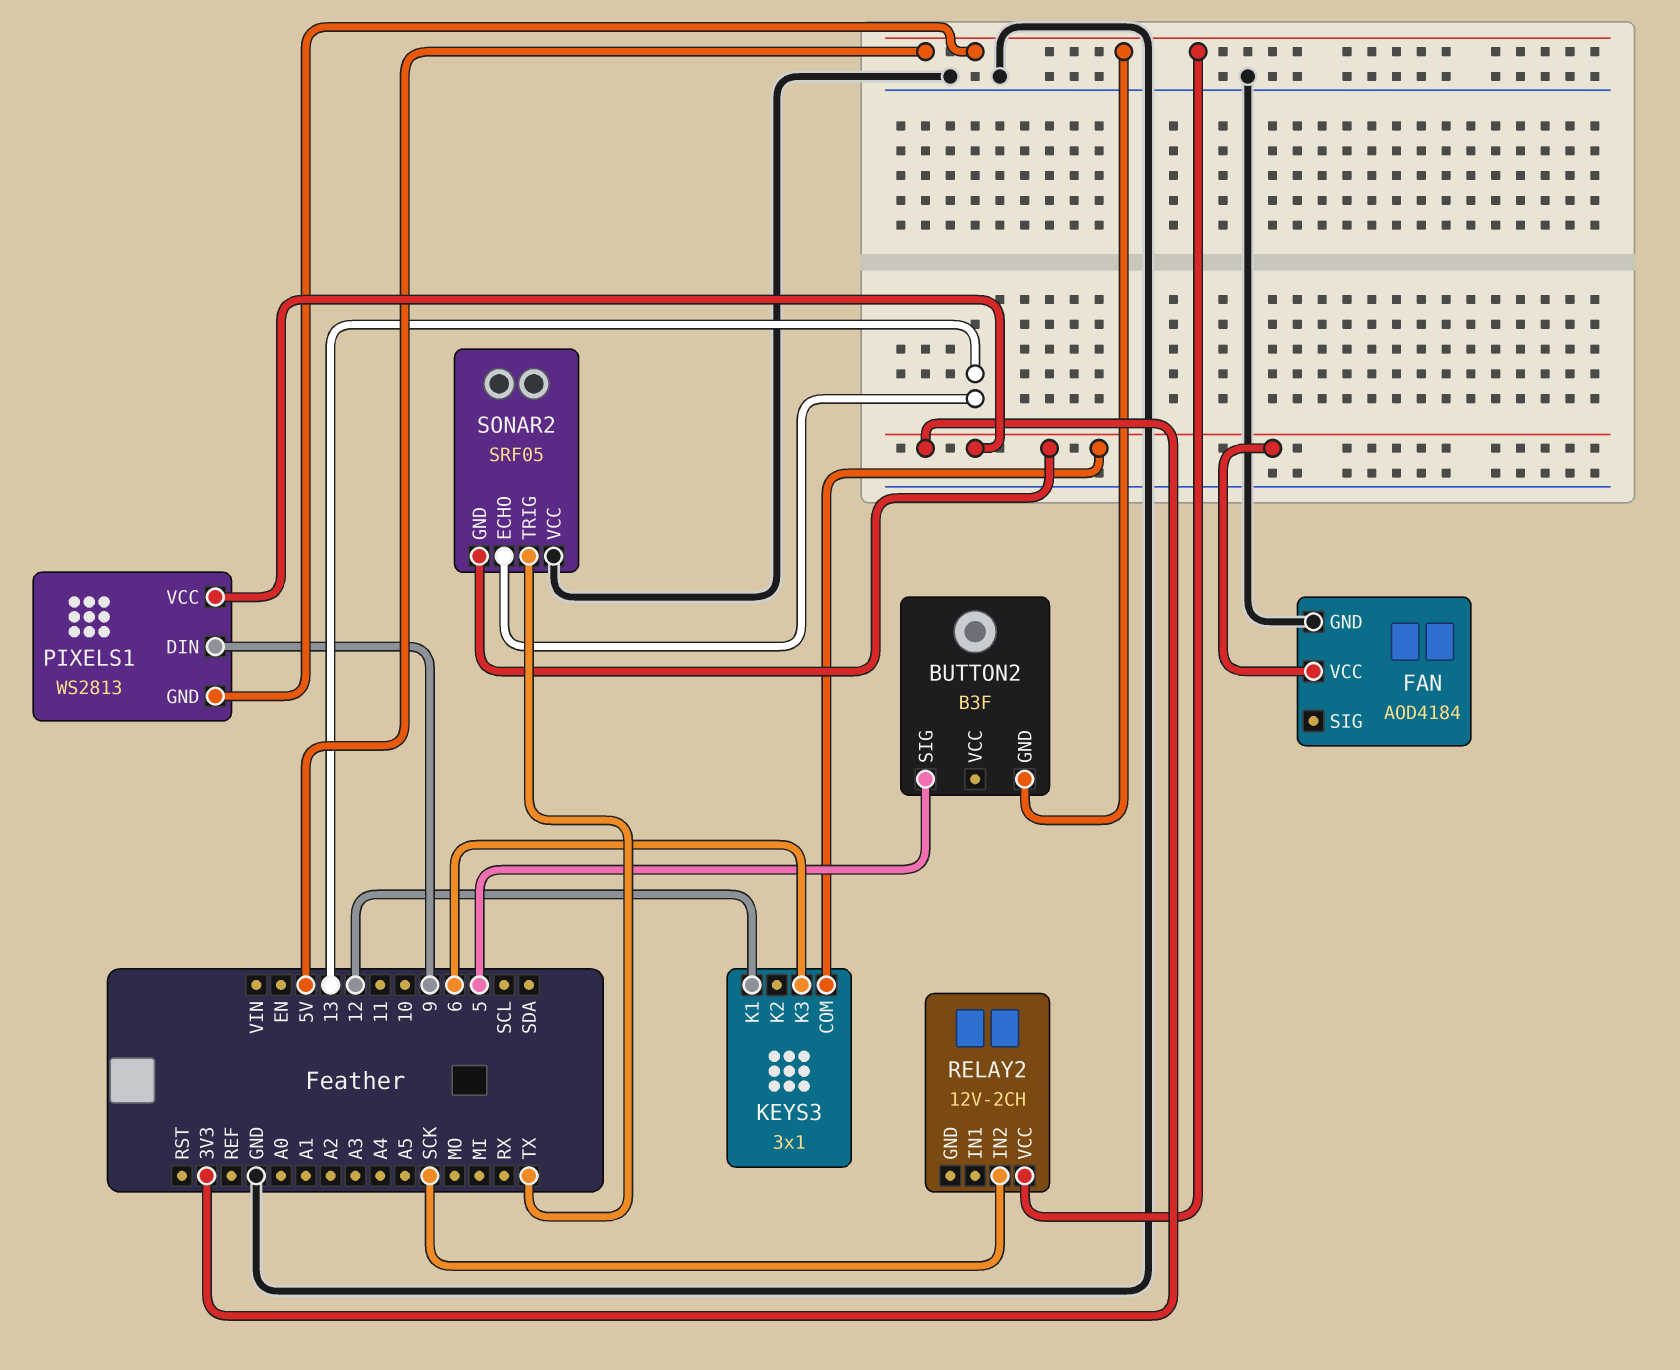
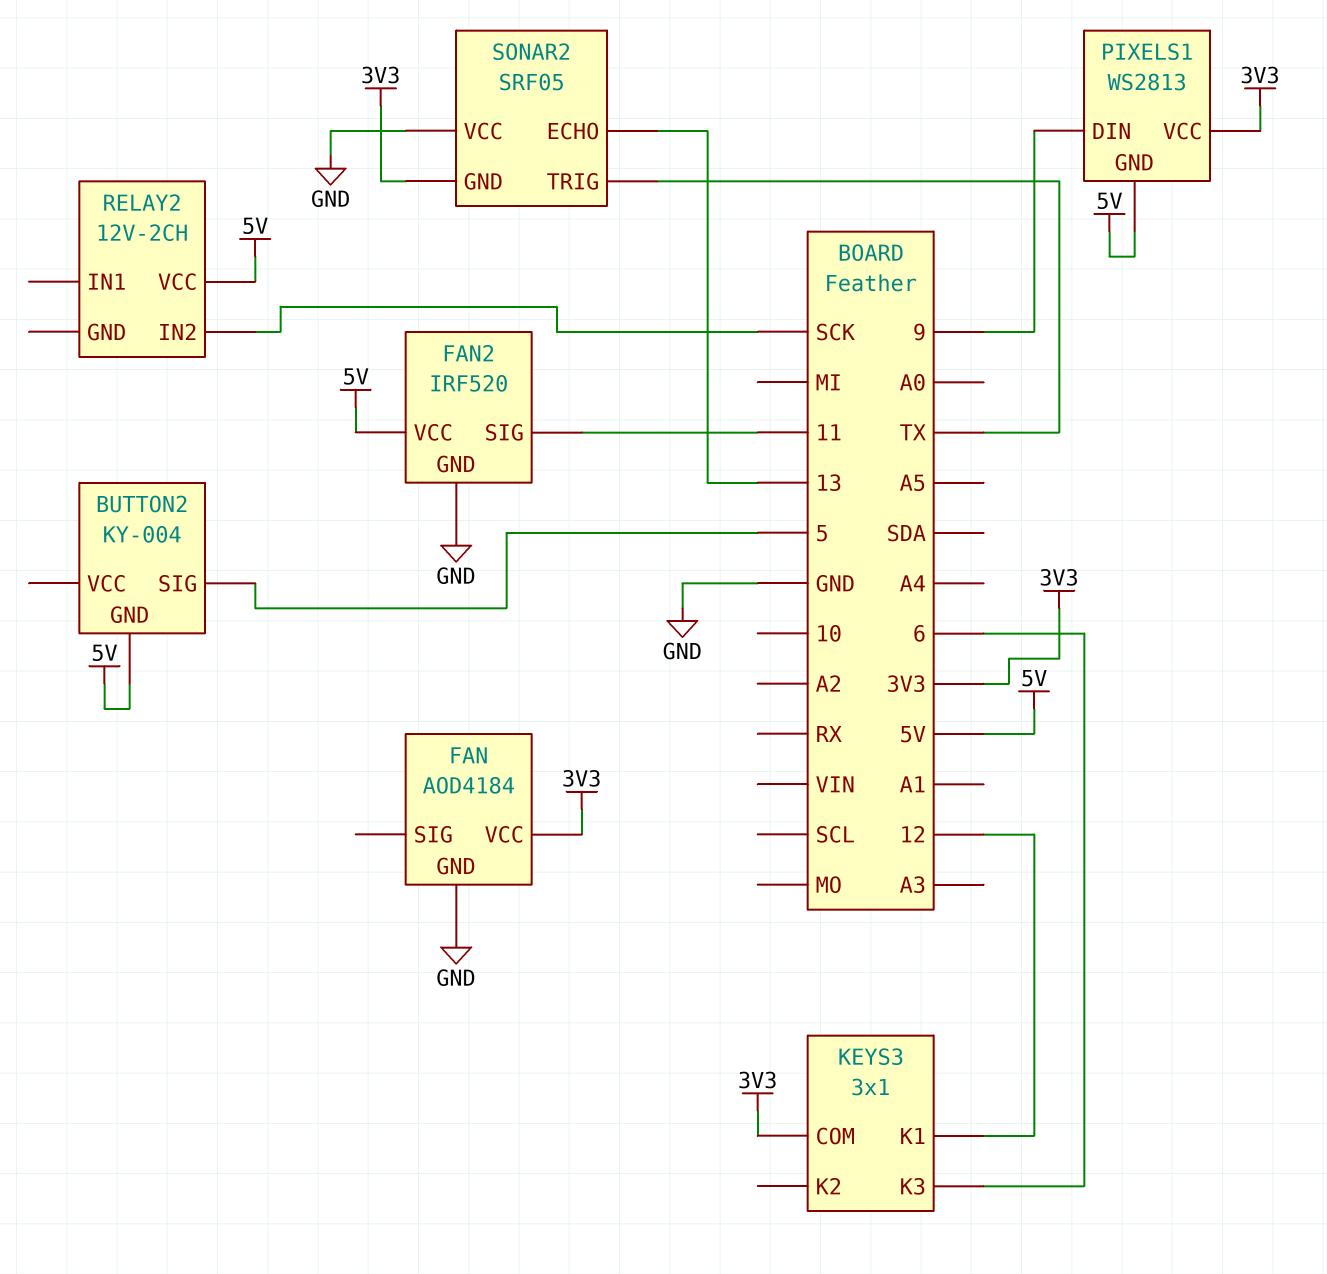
BUTTON2: B3F -> KY-004
FAN2: none -> IRF520
FAN2 pin GND: none -> GND
FAN2 pin SIG: none -> 11
FAN2 pin VCC: none -> 5V

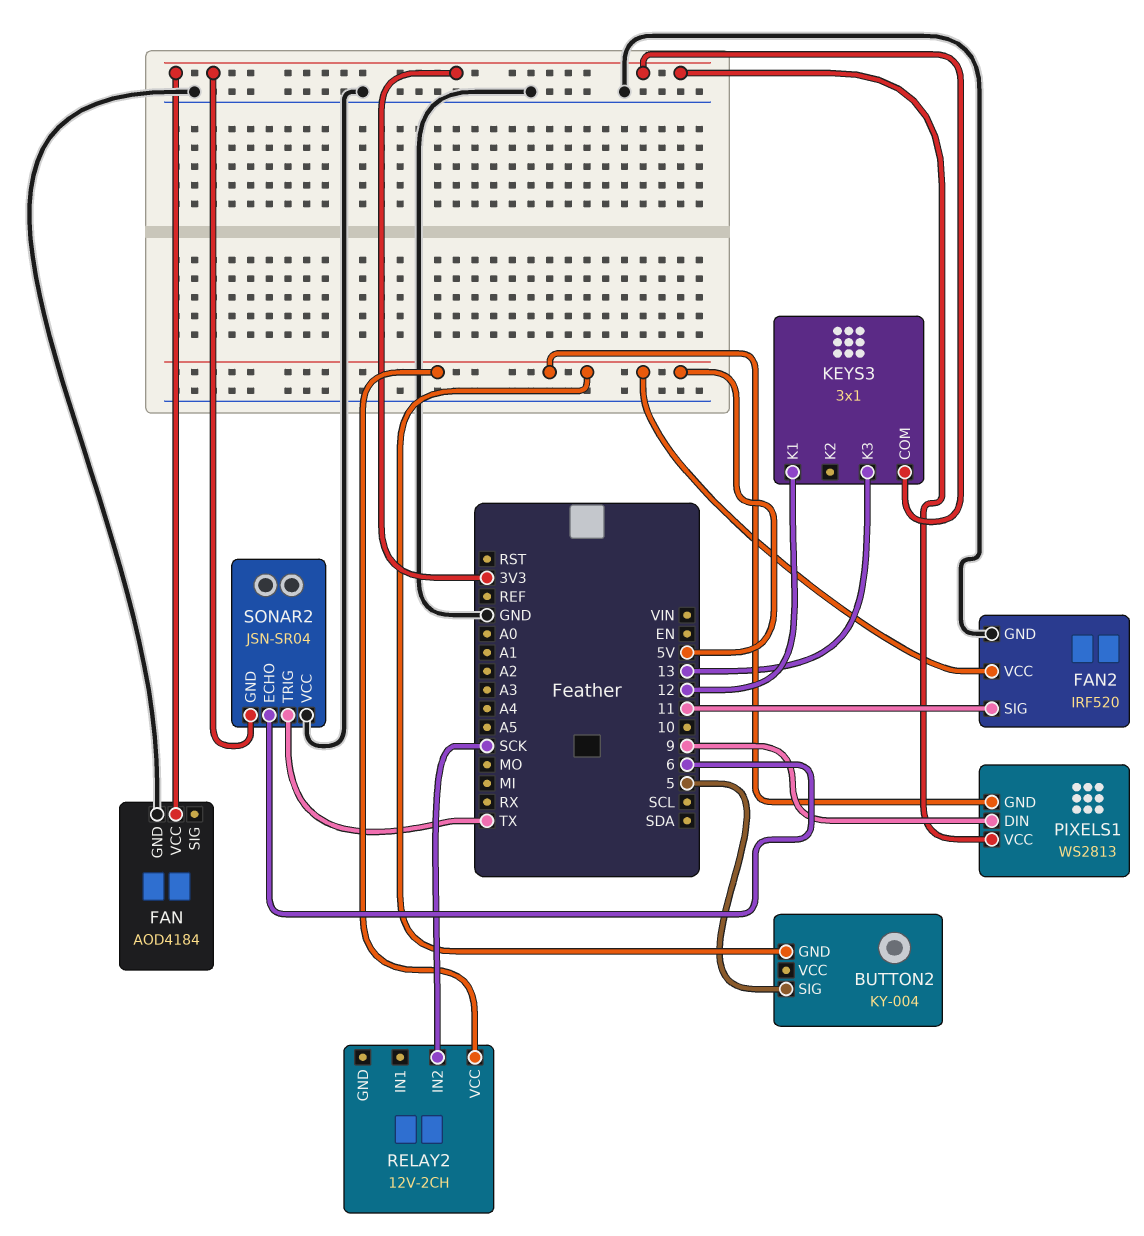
KEYS3 pin K3: 6 -> 13
SONAR2: SRF05 -> JSN-SR04
SONAR2 pin ECHO: 13 -> 6

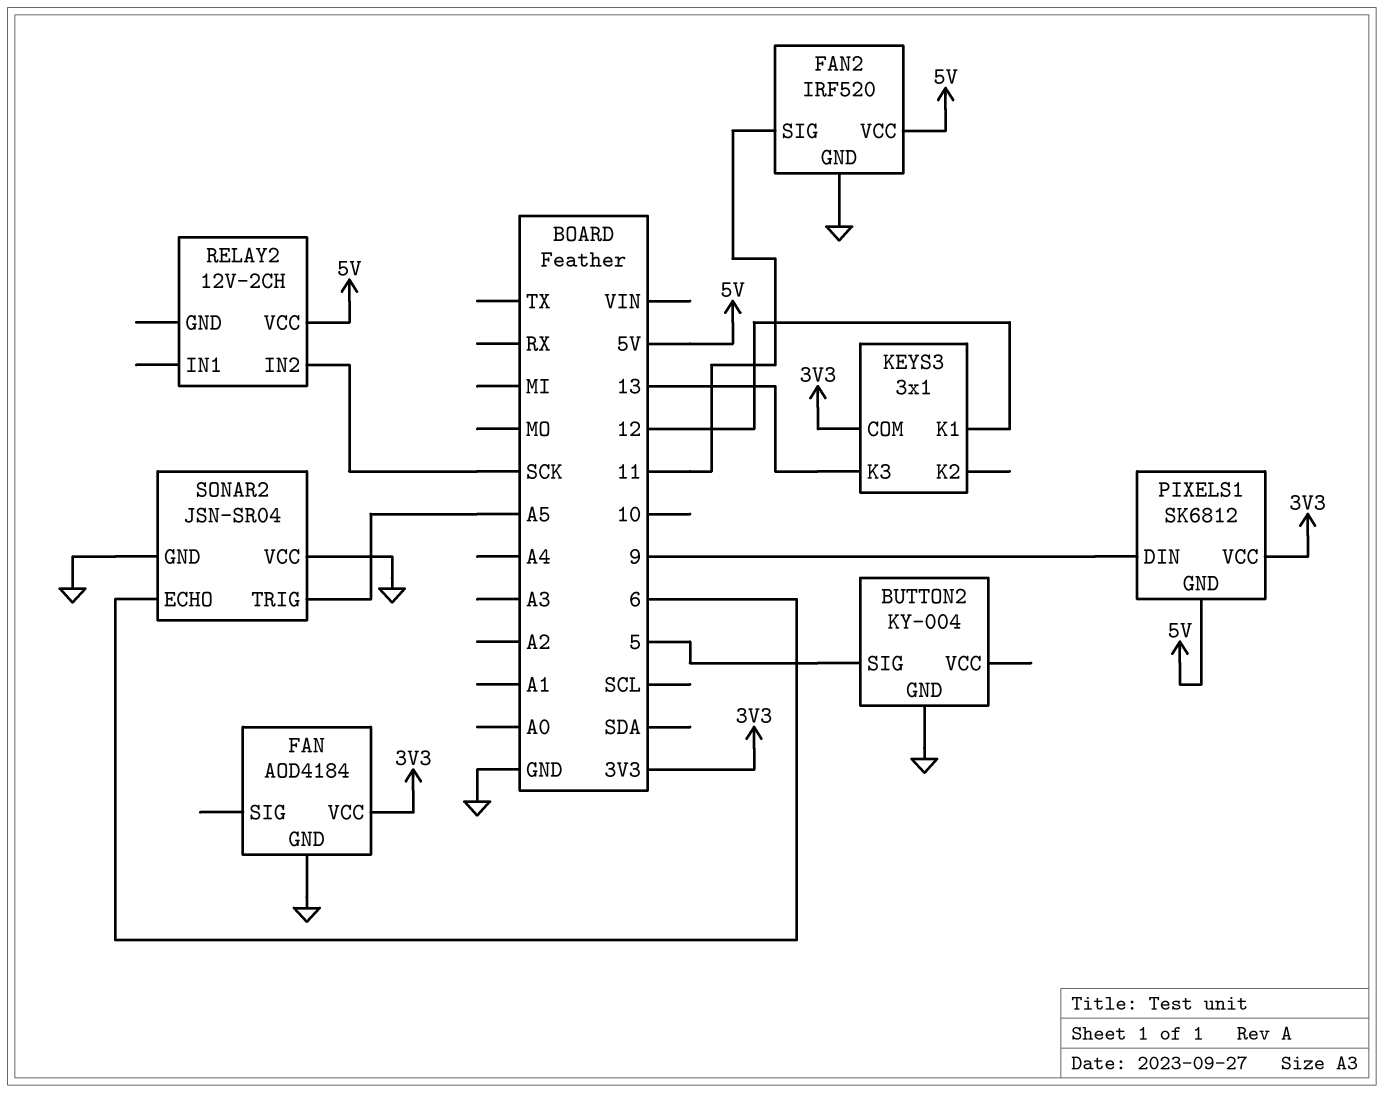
BUTTON2 pin GND: 5V -> GND
PIXELS1: WS2813 -> SK6812
SONAR2 pin GND: 3V3 -> GND
SONAR2 pin TRIG: TX -> A5

